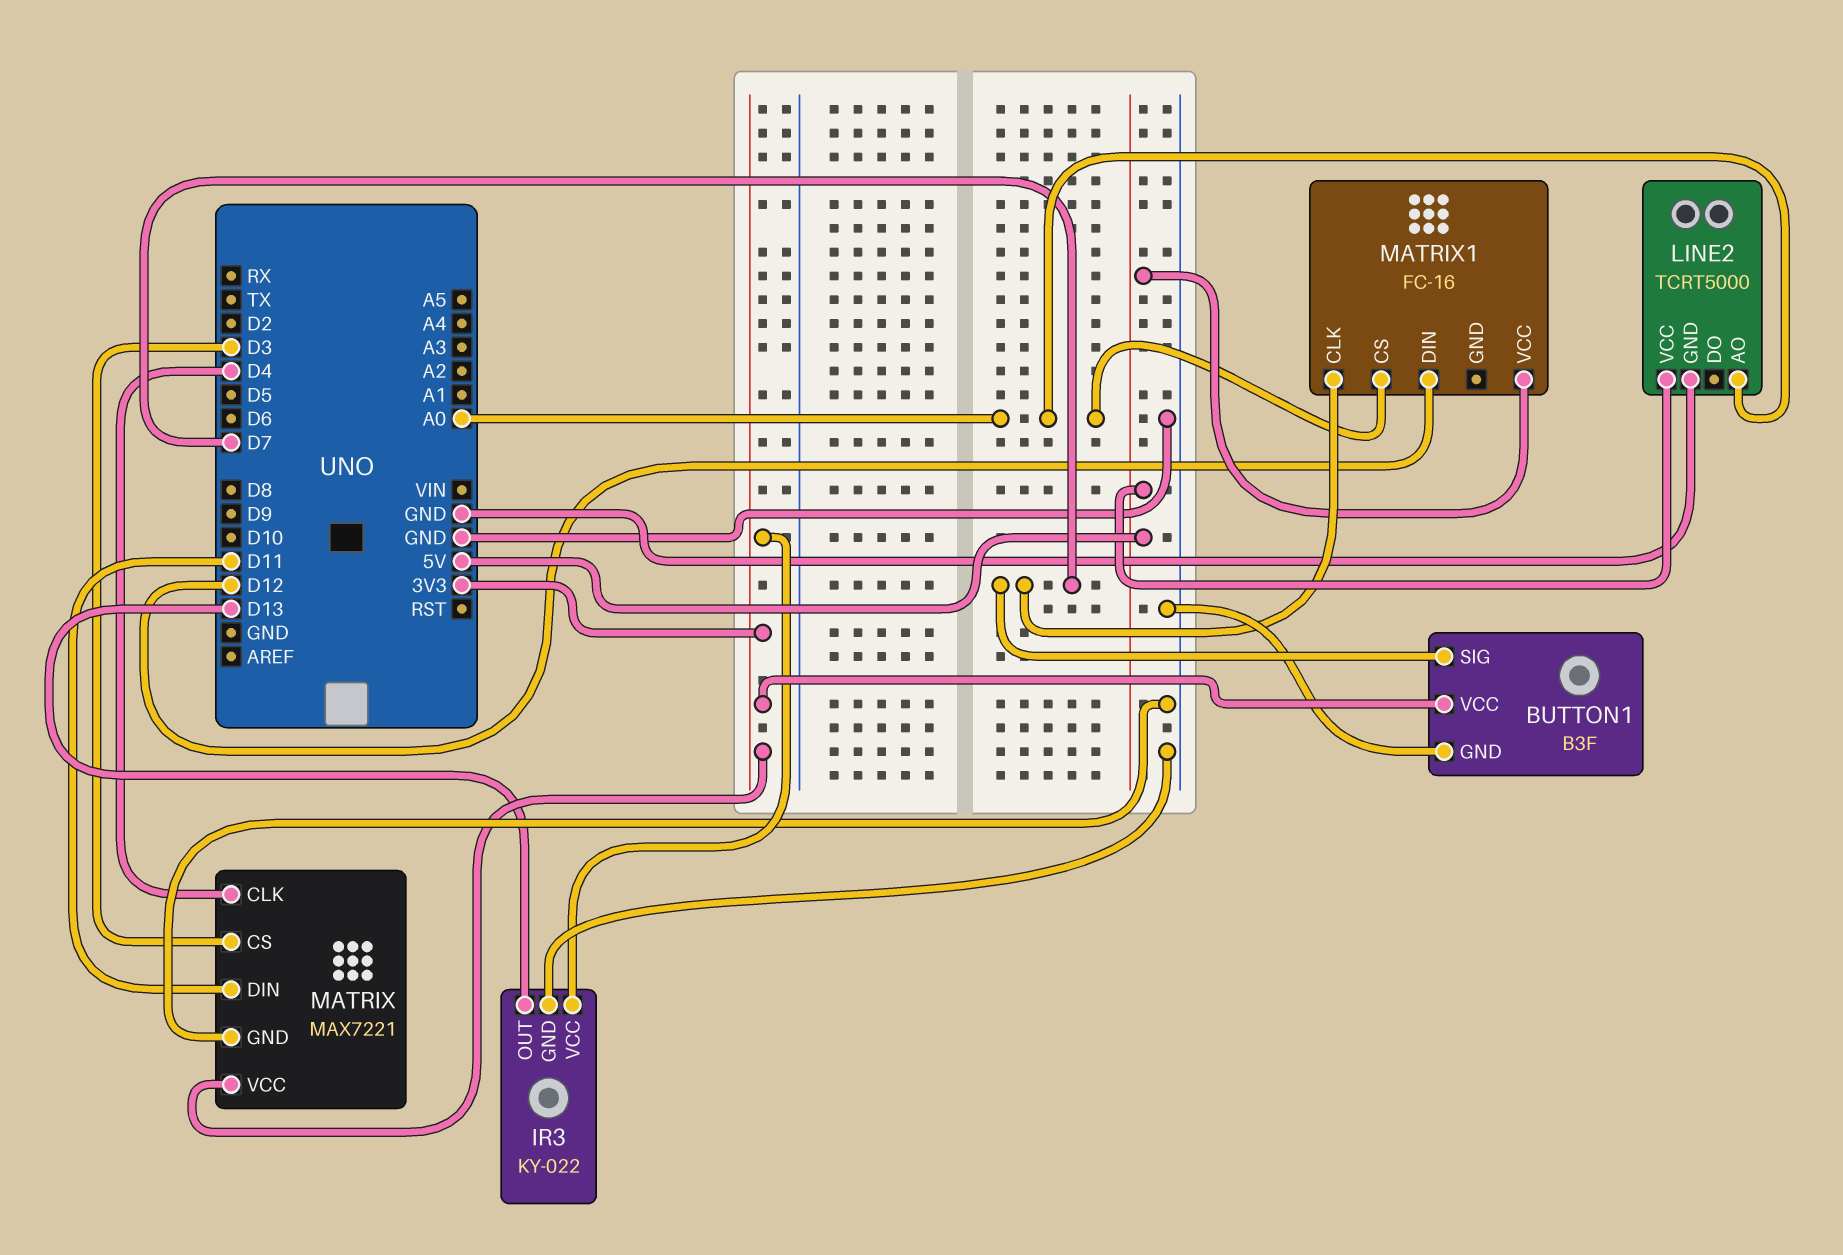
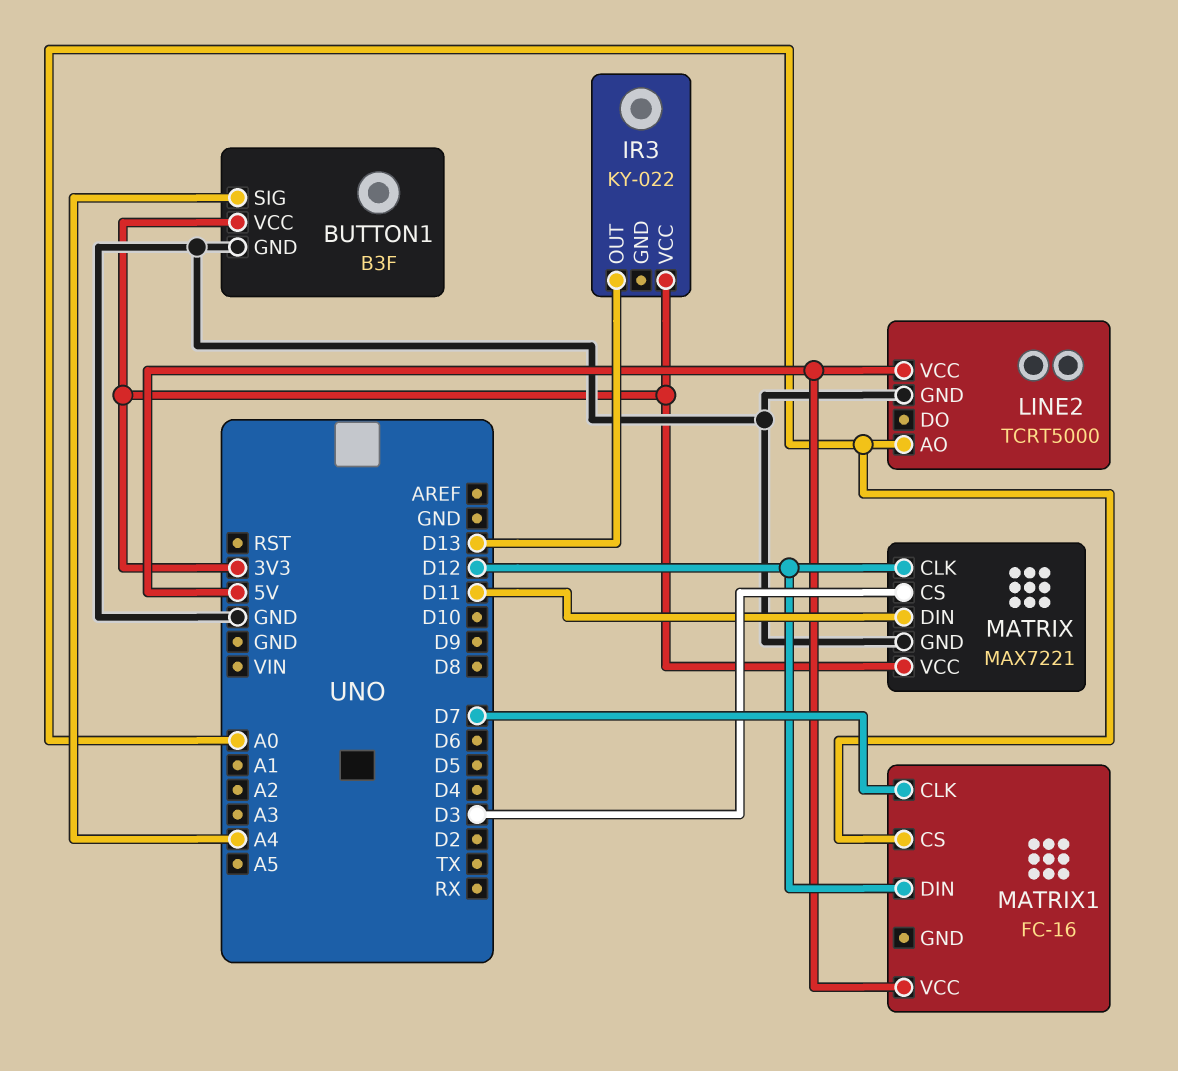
BUTTON1 pin SIG: D7 -> A4
IR3 pin GND: GND -> none
MATRIX pin CLK: D4 -> D12

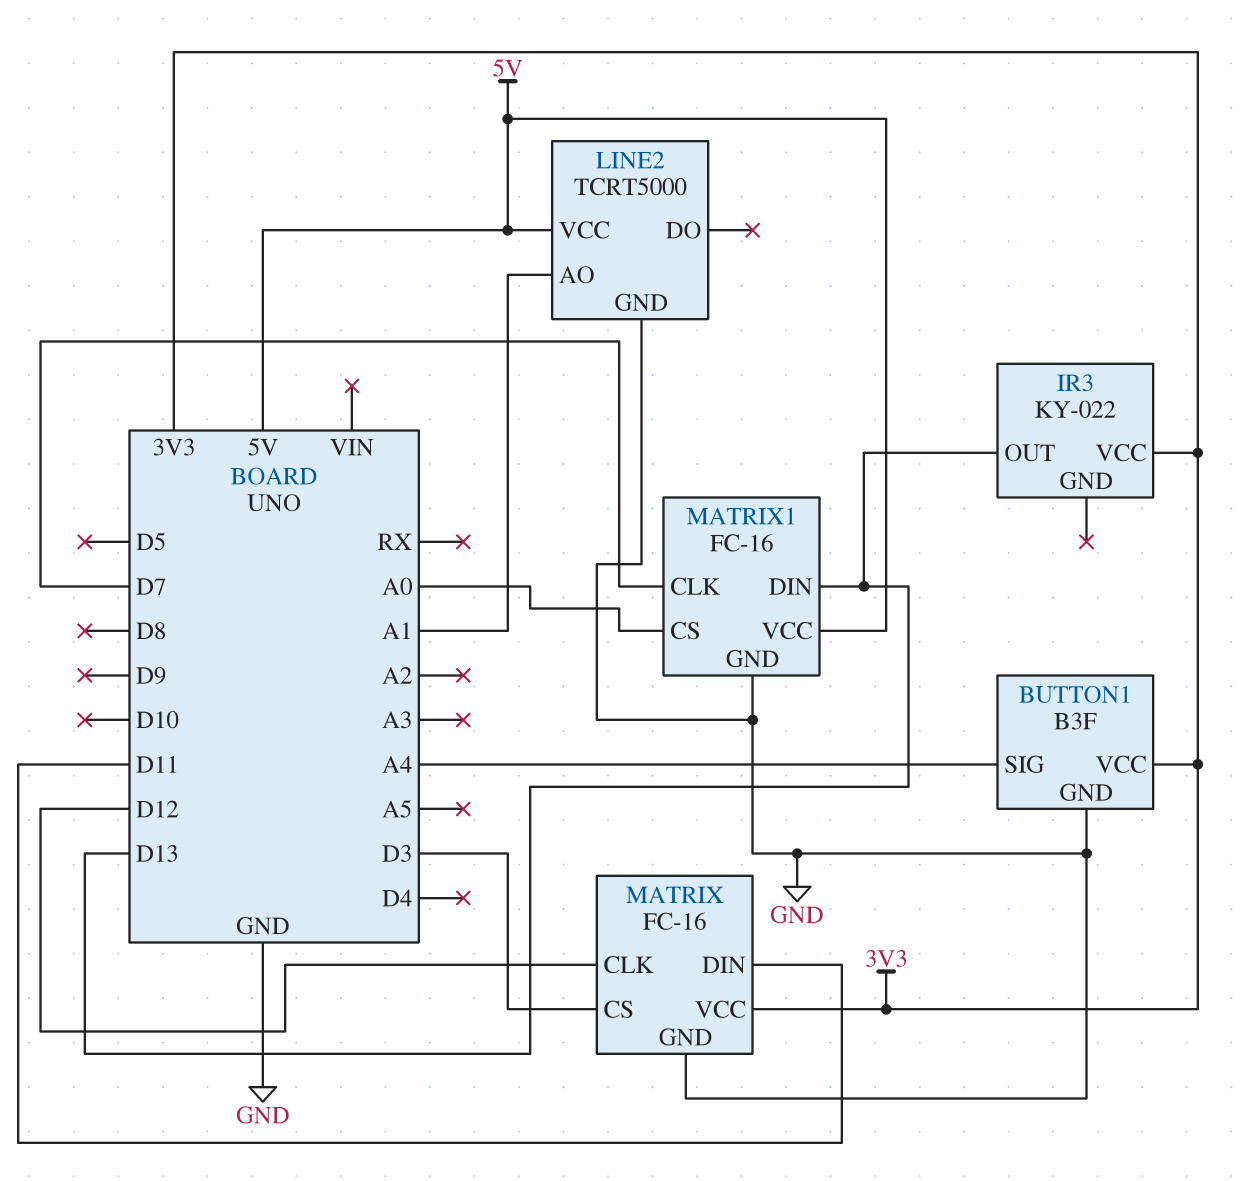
LINE2 pin AO: A0 -> A1
MATRIX: MAX7221 -> FC-16
MATRIX1 pin DIN: D12 -> D13
MATRIX1 pin GND: none -> GND

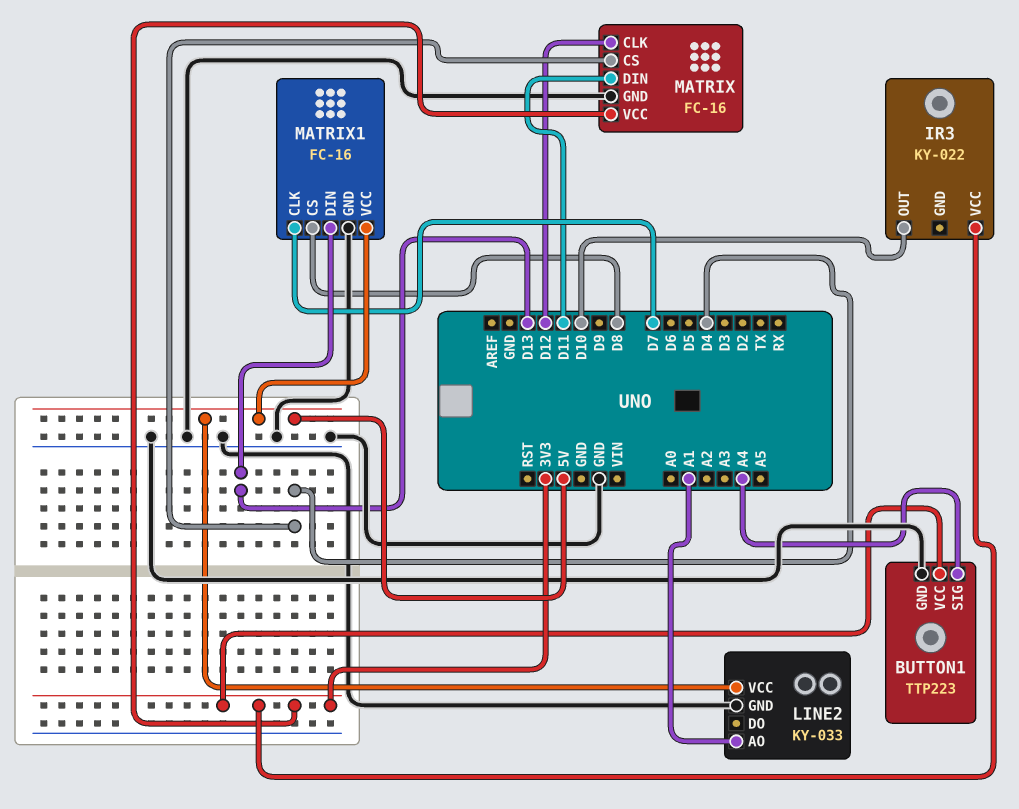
BUTTON1: B3F -> TTP223
IR3 pin OUT: D13 -> D10
LINE2: TCRT5000 -> KY-033
MATRIX pin CS: D3 -> D4
MATRIX1 pin CS: A0 -> D8

